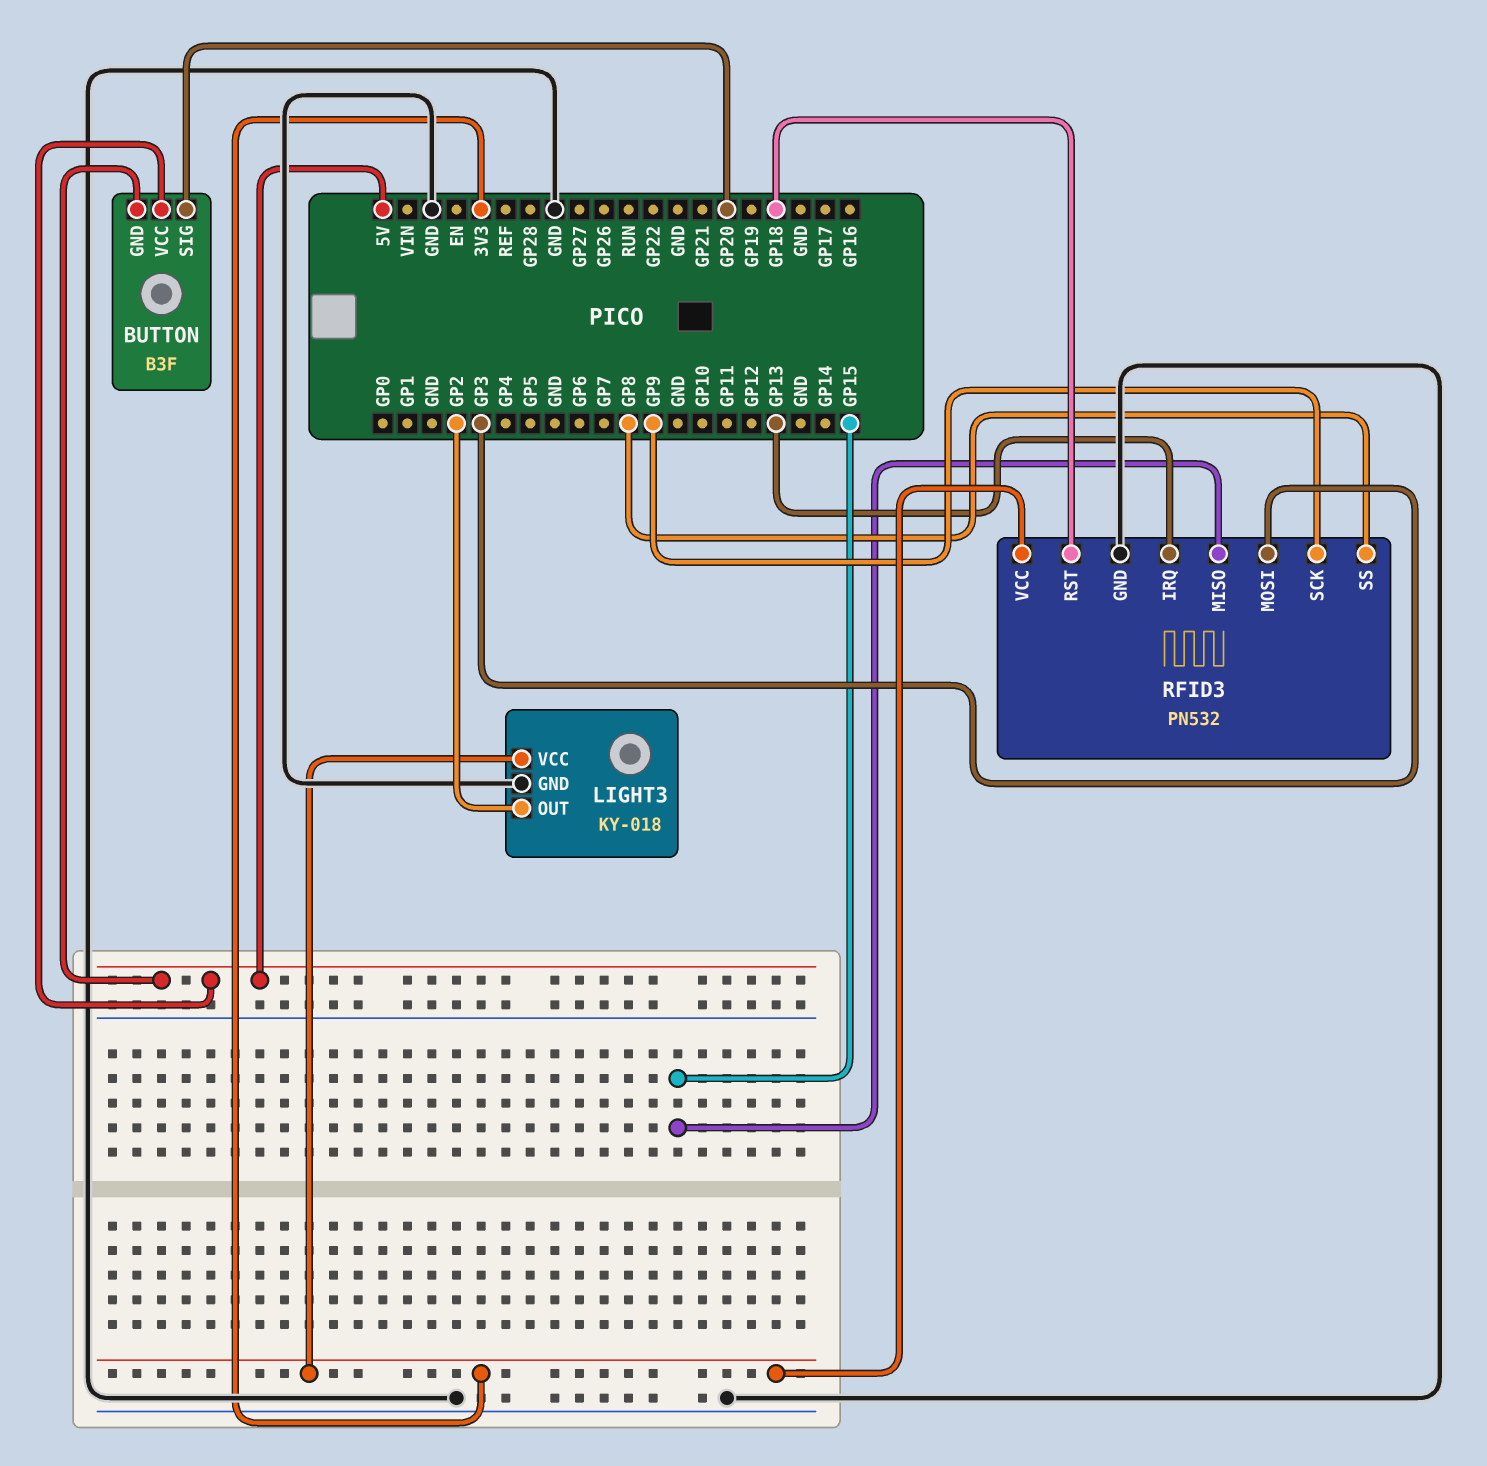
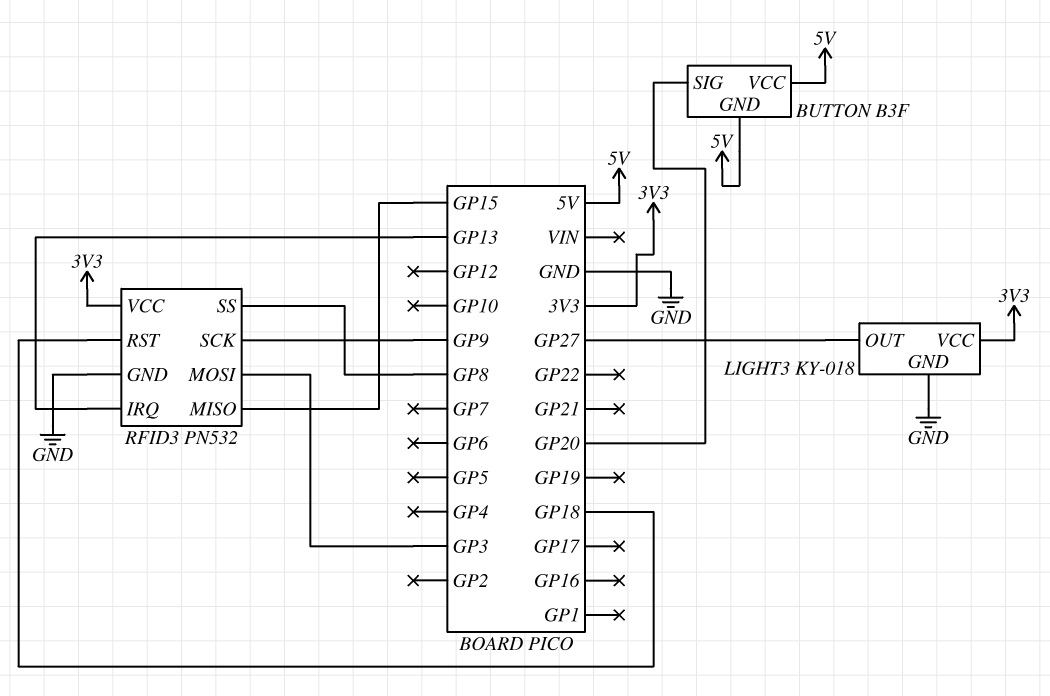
LIGHT3 pin OUT: GP2 -> GP27

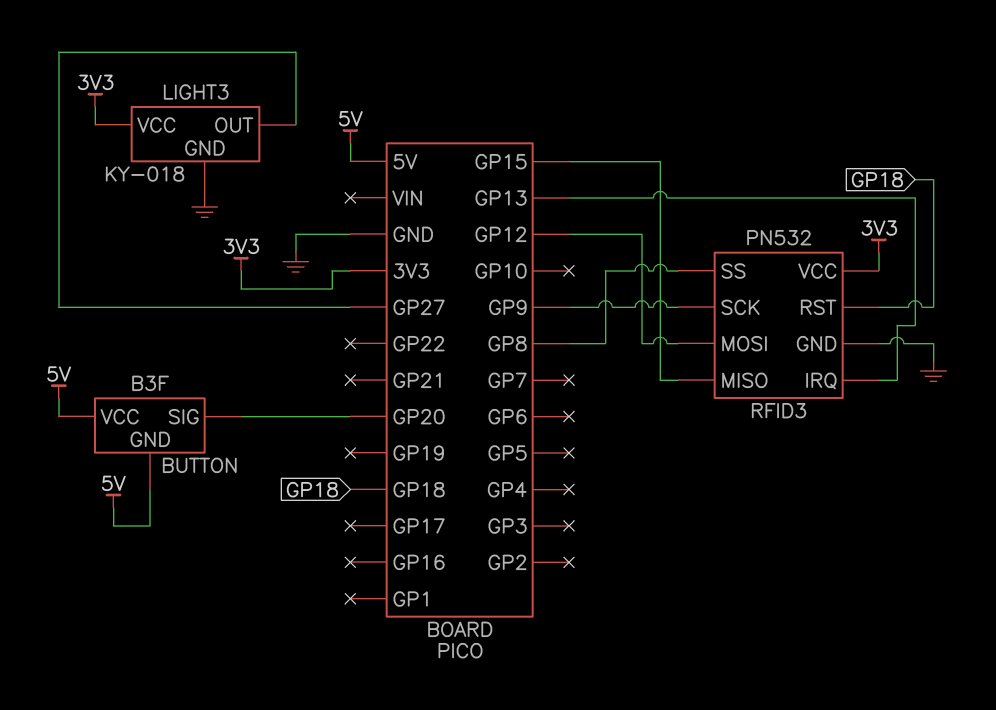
RFID3 pin MOSI: GP3 -> GP12

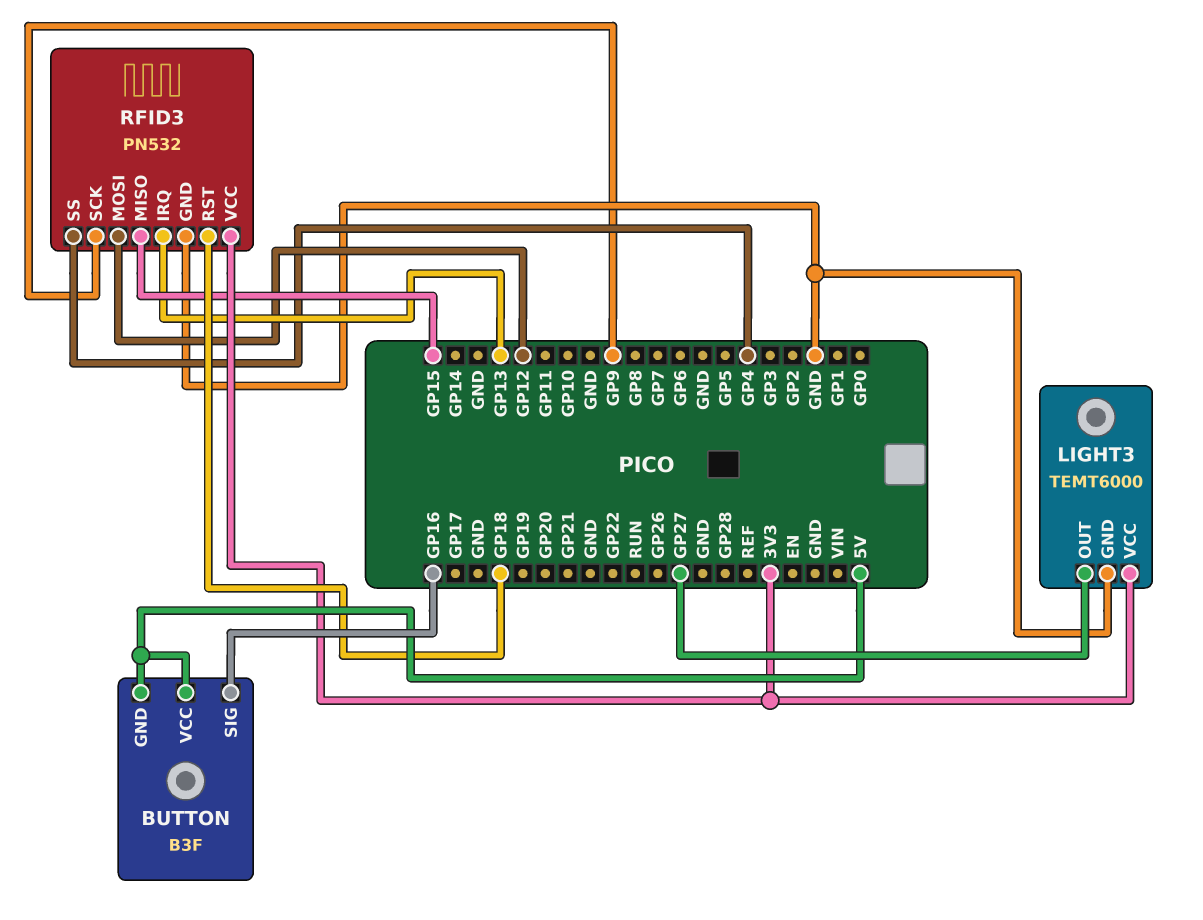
BUTTON pin SIG: GP20 -> GP16
LIGHT3: KY-018 -> TEMT6000
RFID3 pin SS: GP8 -> GP4

